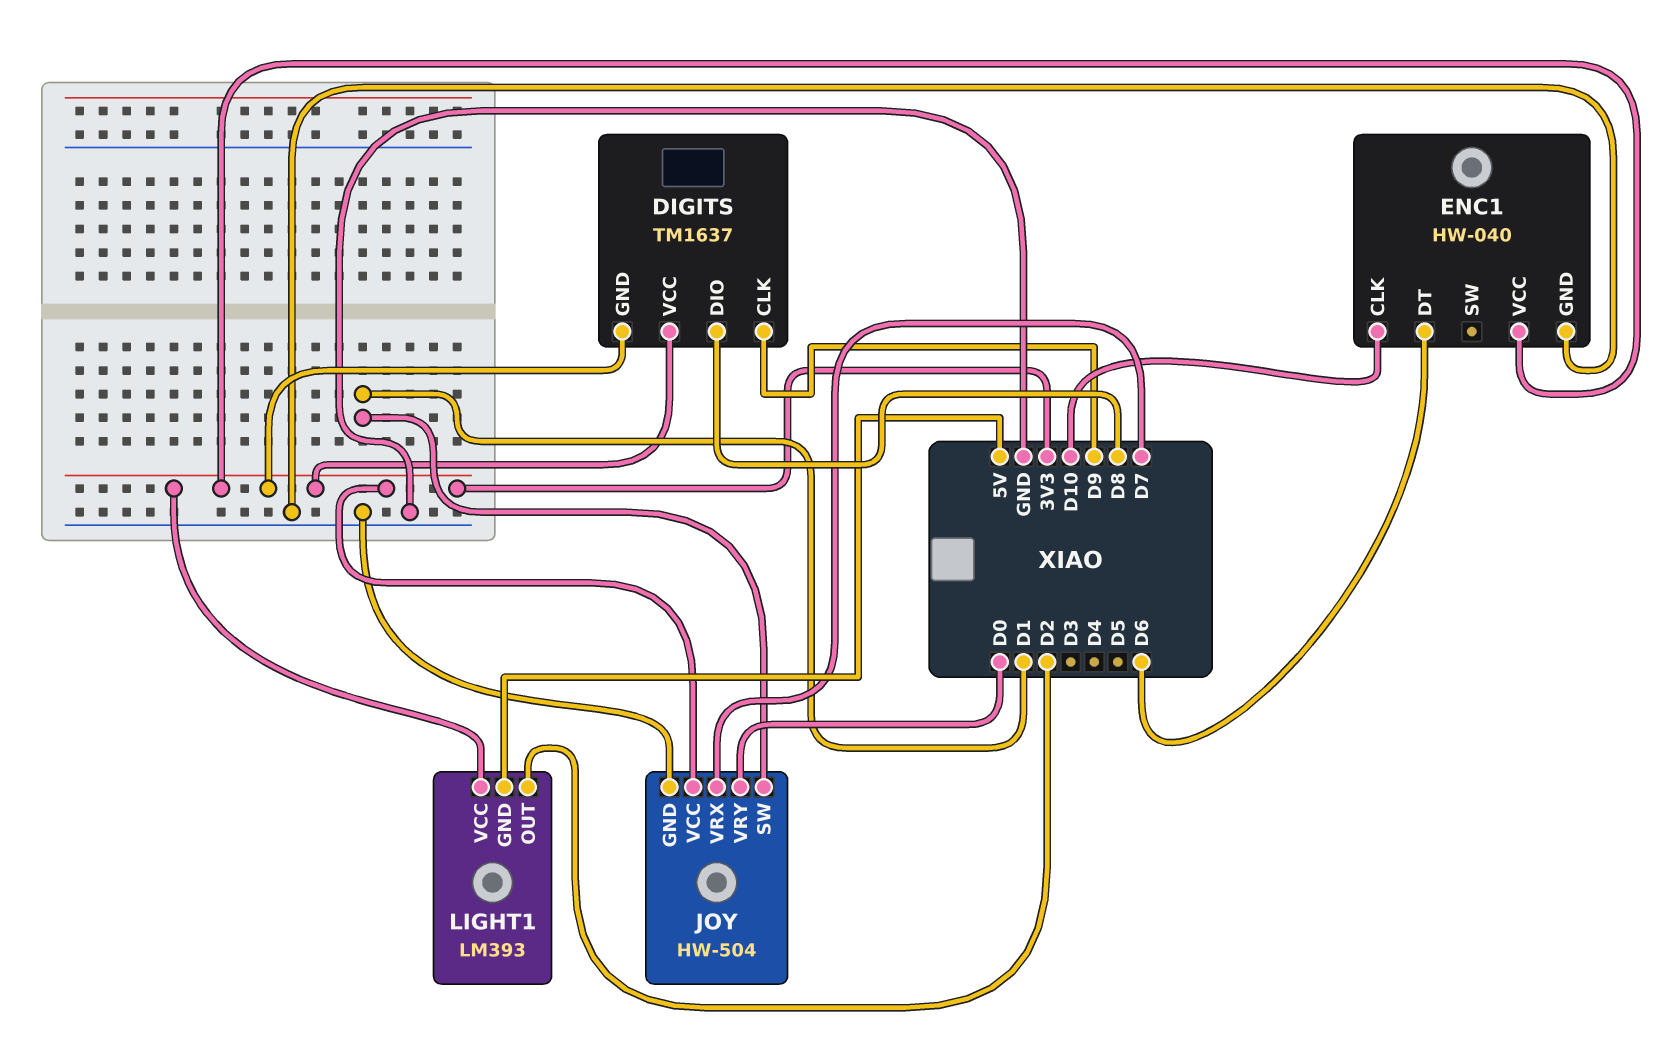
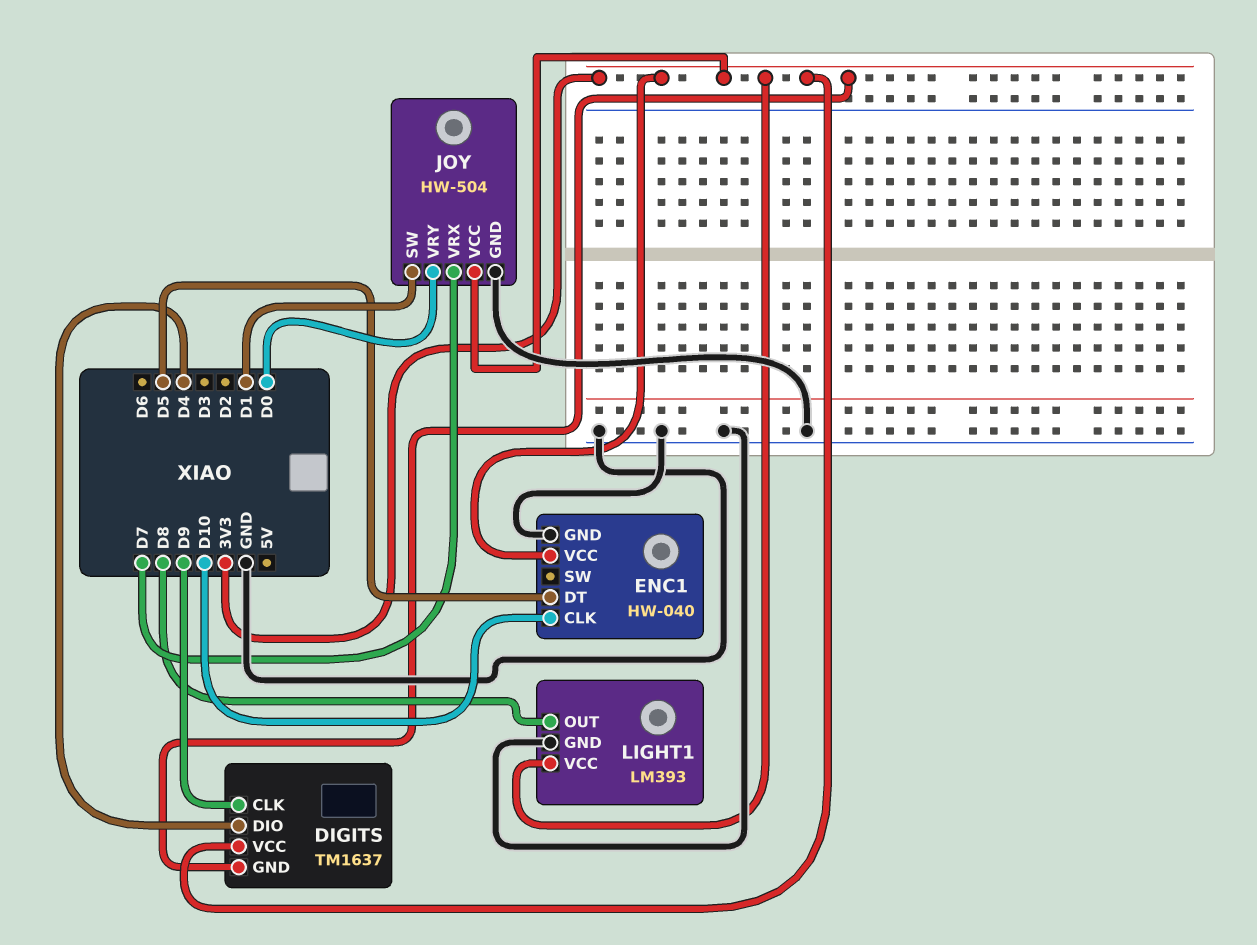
DIGITS pin DIO: D8 -> D4
ENC1 pin DT: D6 -> D5
LIGHT1 pin GND: 5V -> GND
LIGHT1 pin OUT: D2 -> D8

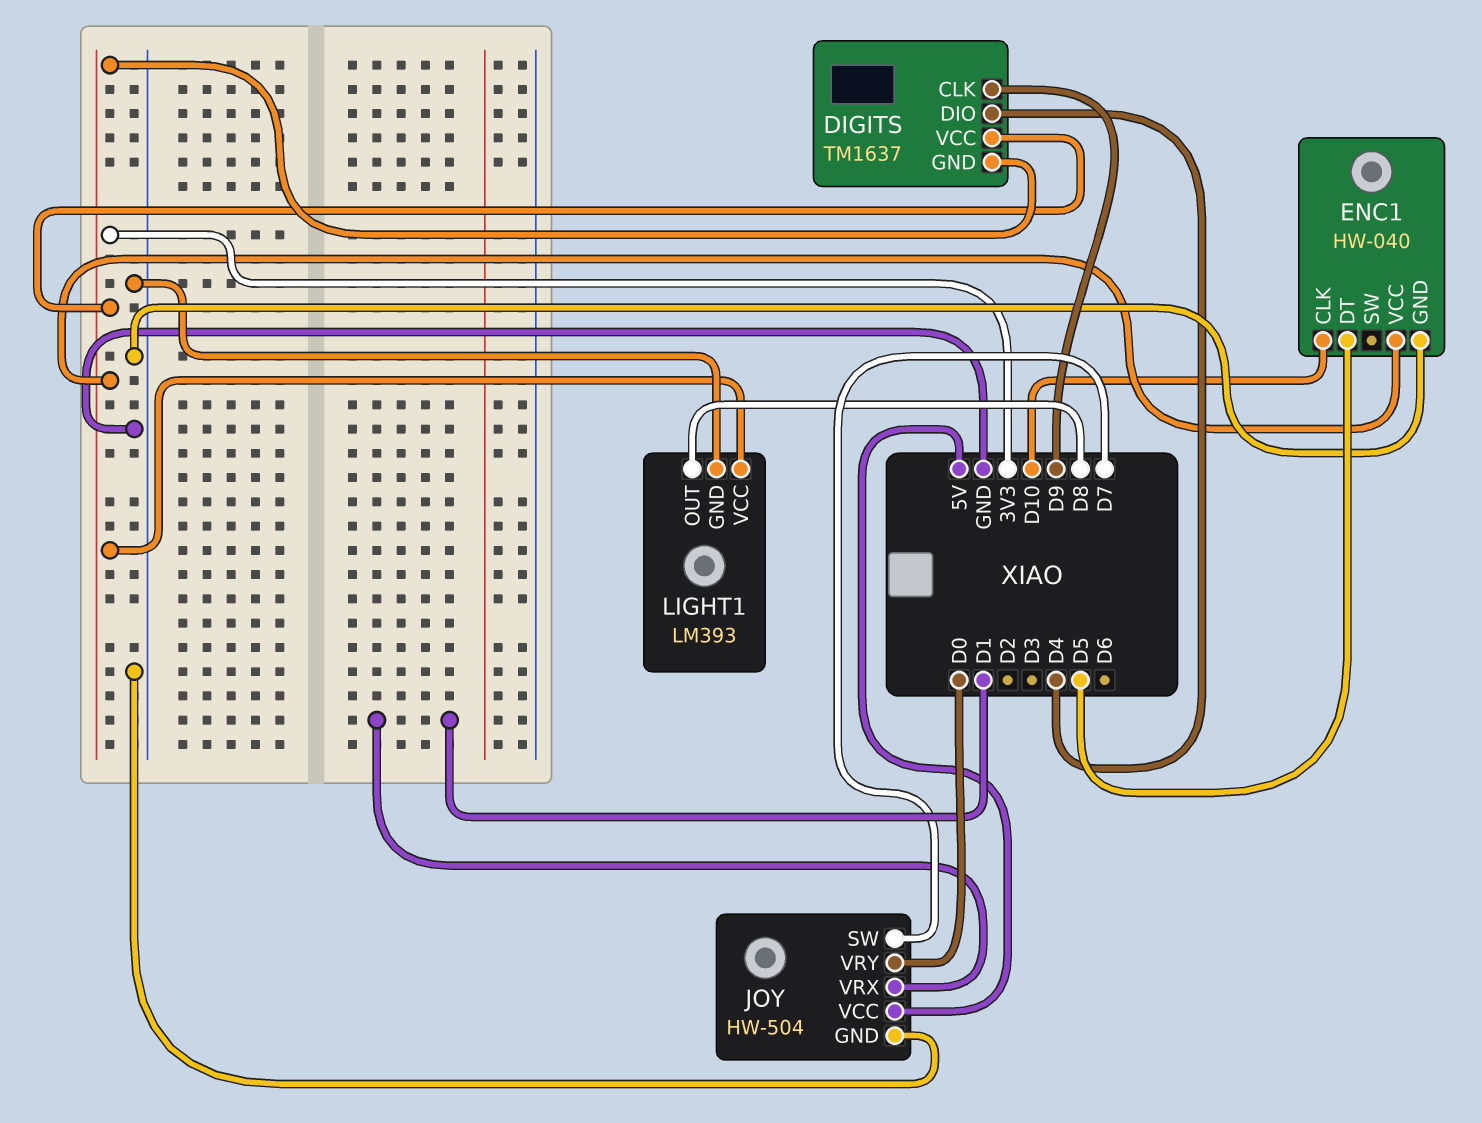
JOY pin SW: D1 -> D7
JOY pin VCC: 3V3 -> 5V
JOY pin VRX: D7 -> D1

